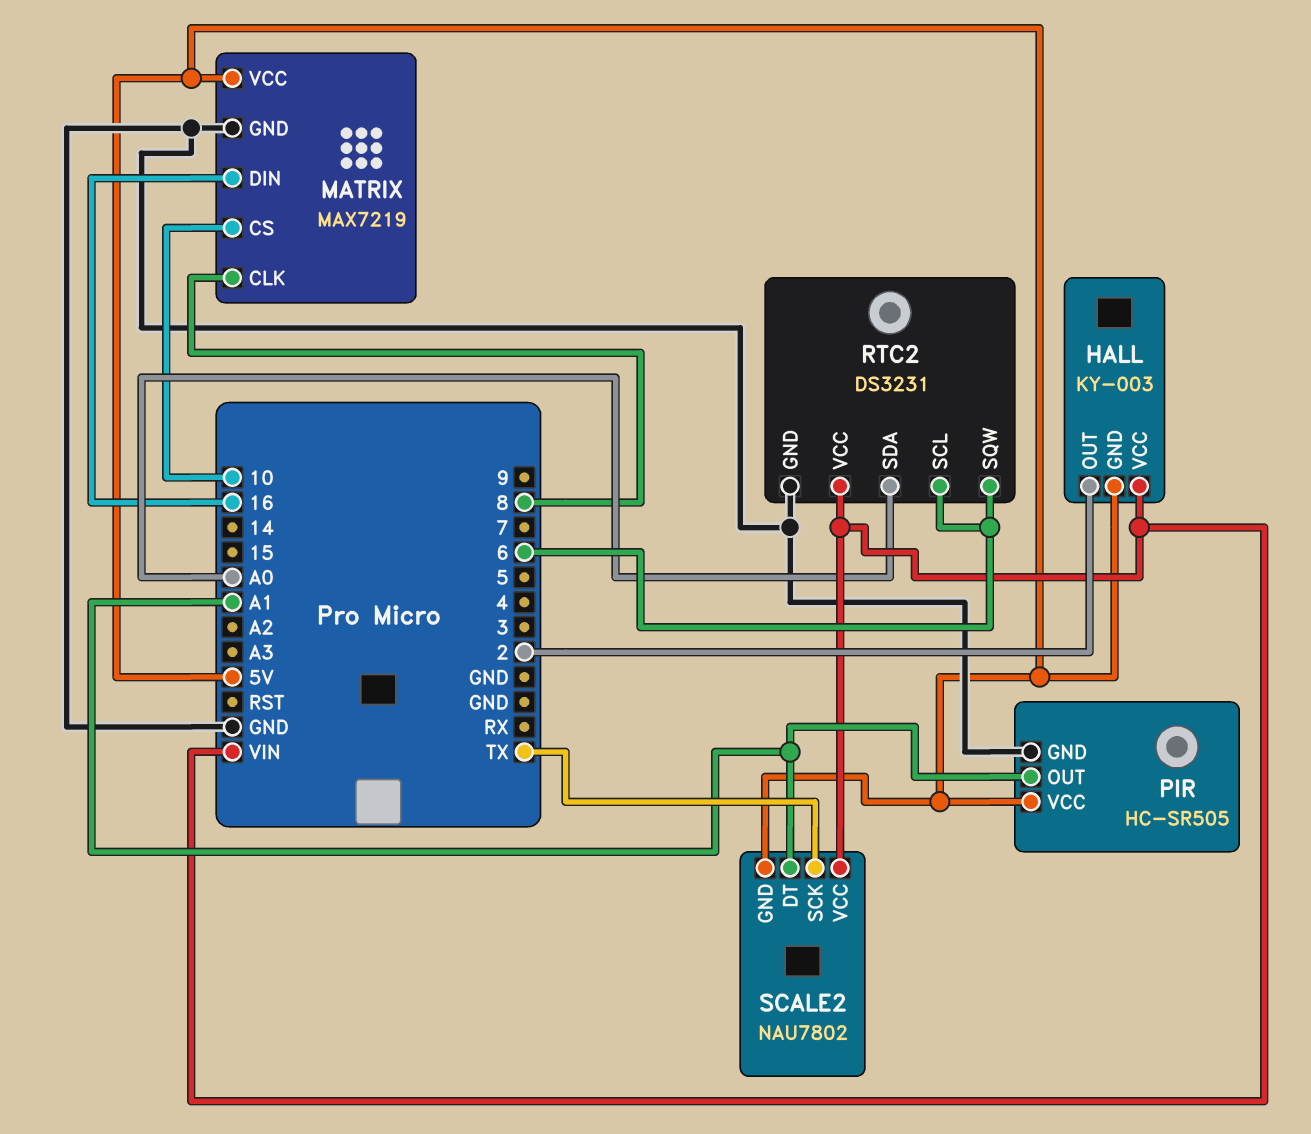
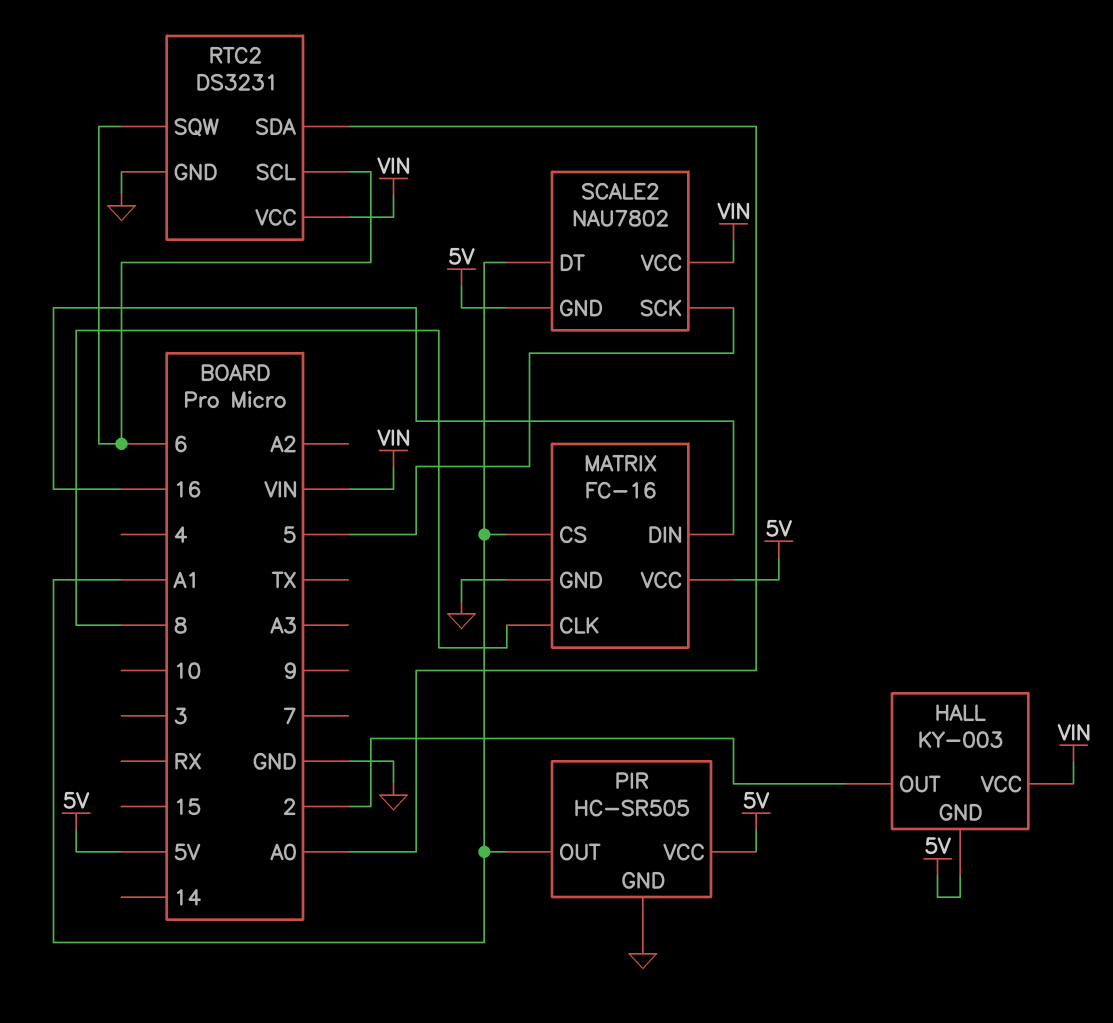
MATRIX: MAX7219 -> FC-16
MATRIX pin CS: 10 -> A1
SCALE2 pin SCK: TX -> 5

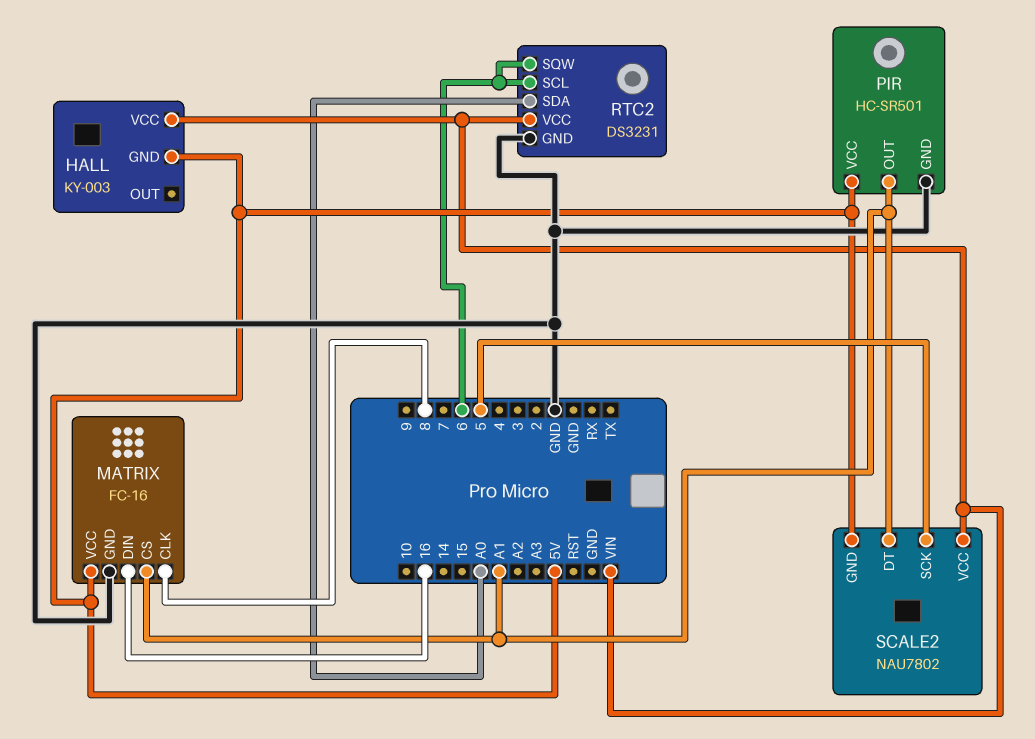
HALL pin OUT: 2 -> none
PIR: HC-SR505 -> HC-SR501

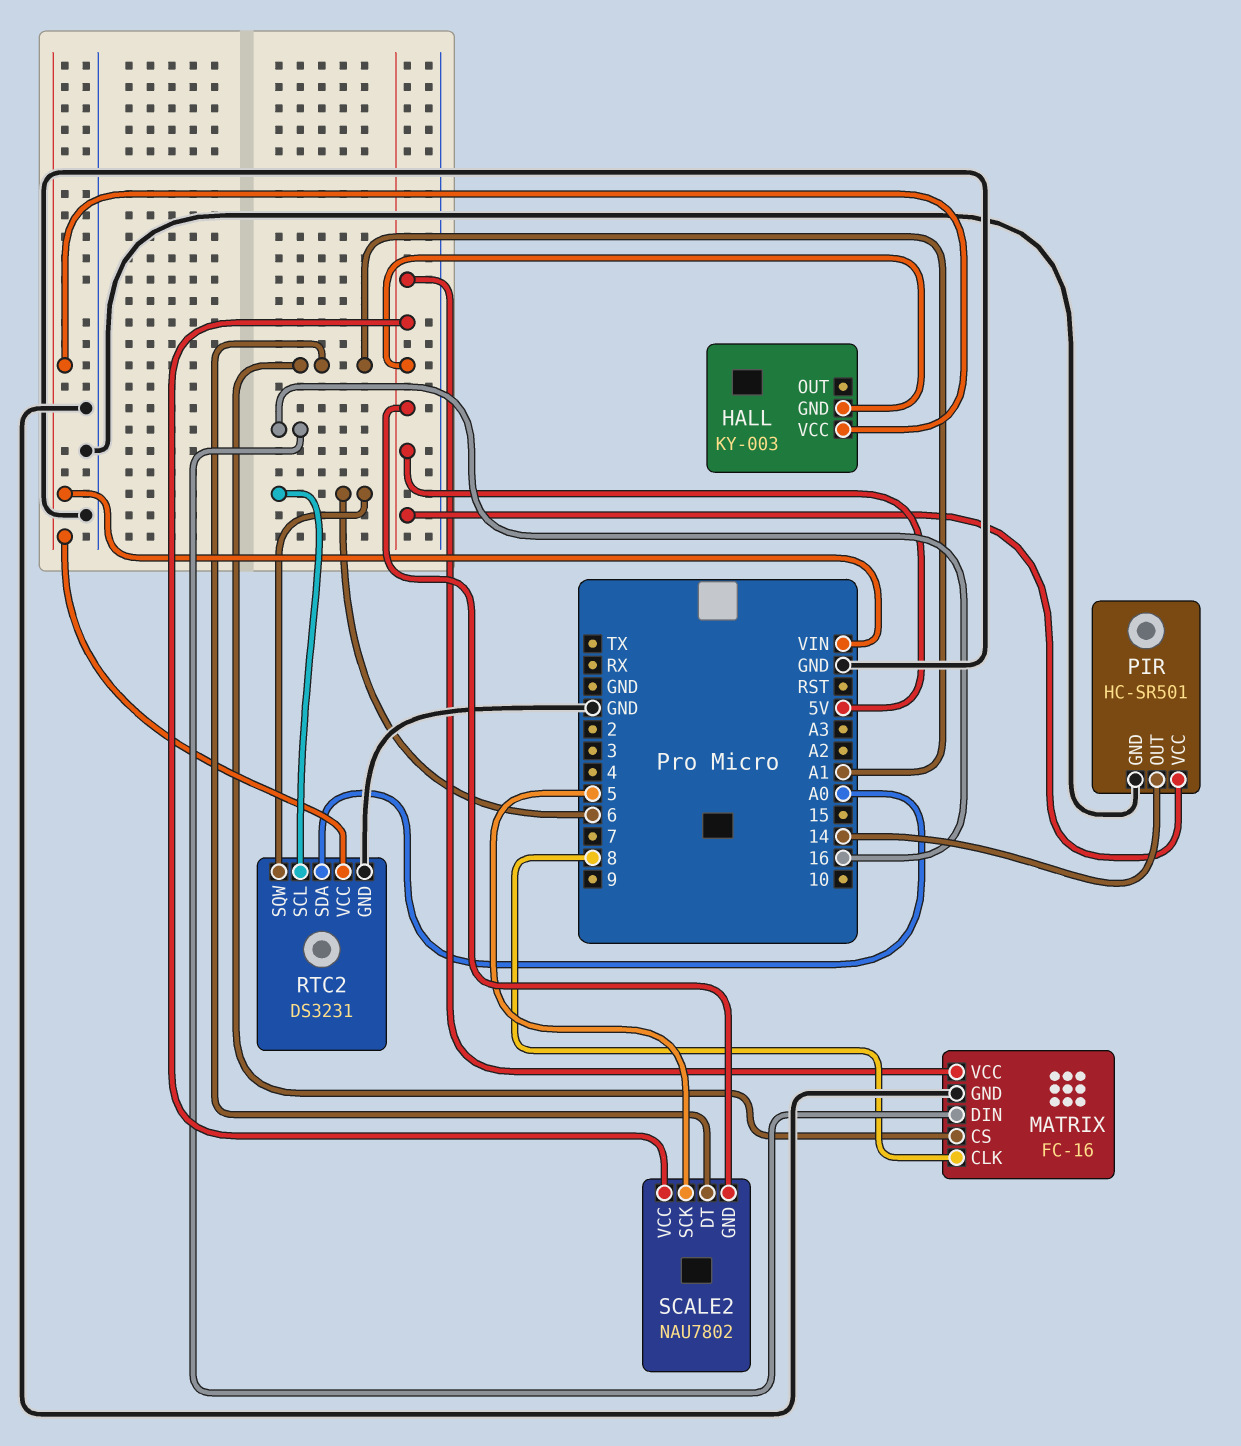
PIR pin OUT: A1 -> 14
SCALE2 pin VCC: VIN -> 5V

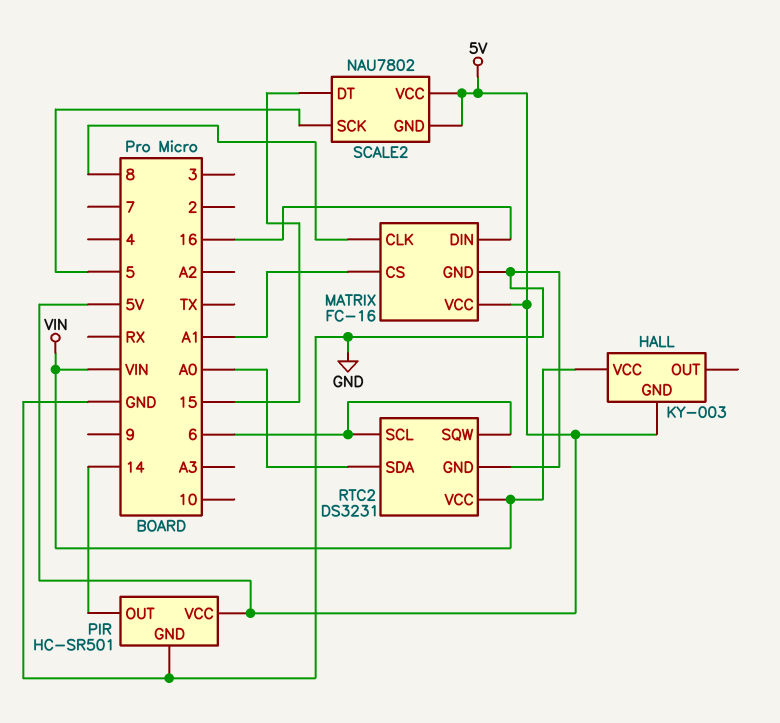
SCALE2 pin DT: A1 -> 15

